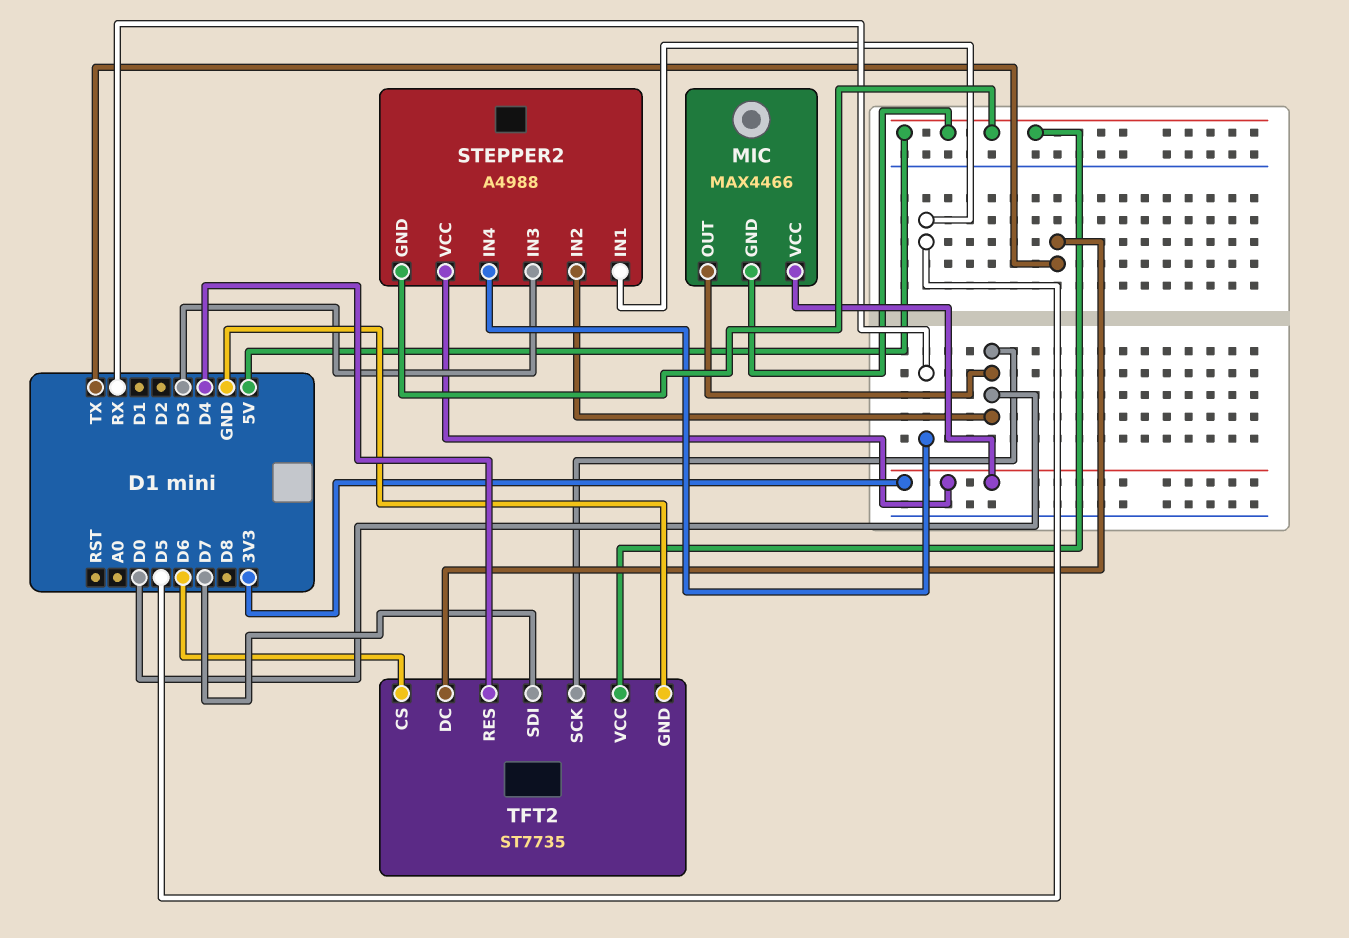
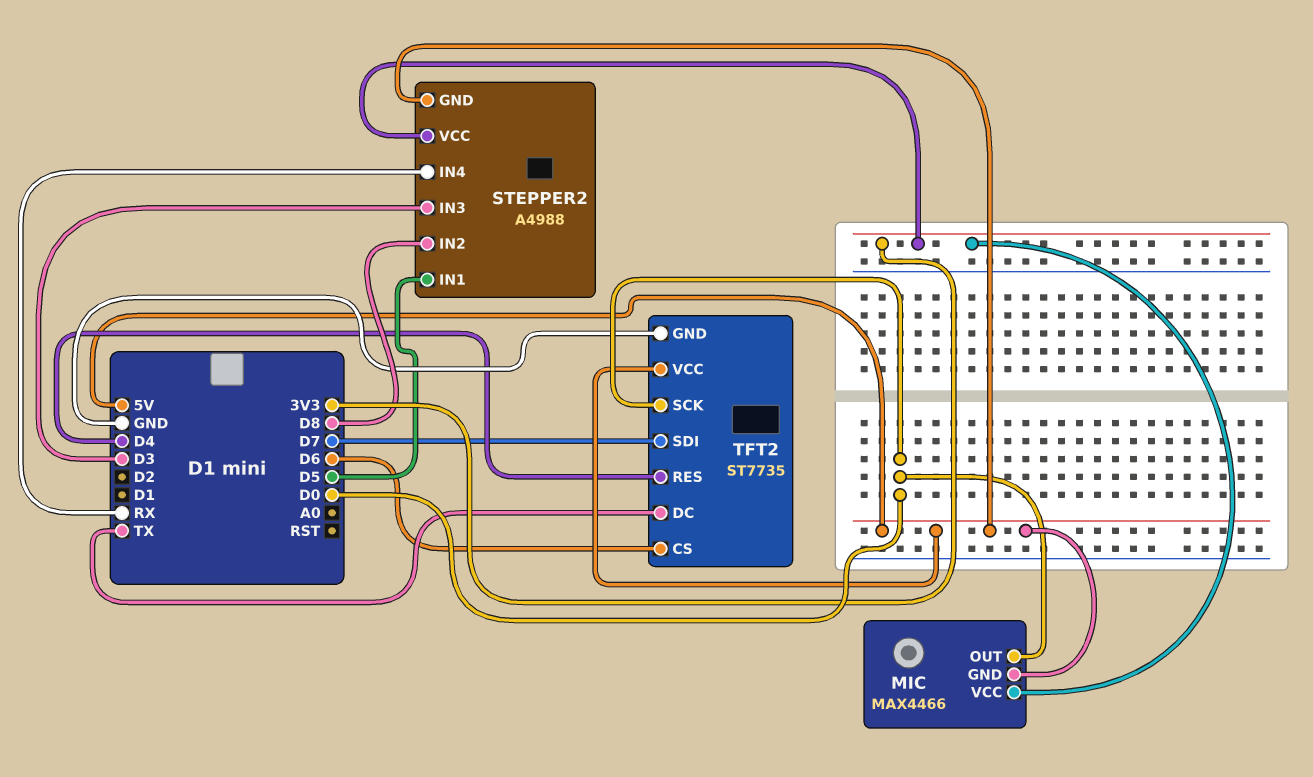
STEPPER2 pin IN2: D0 -> D8

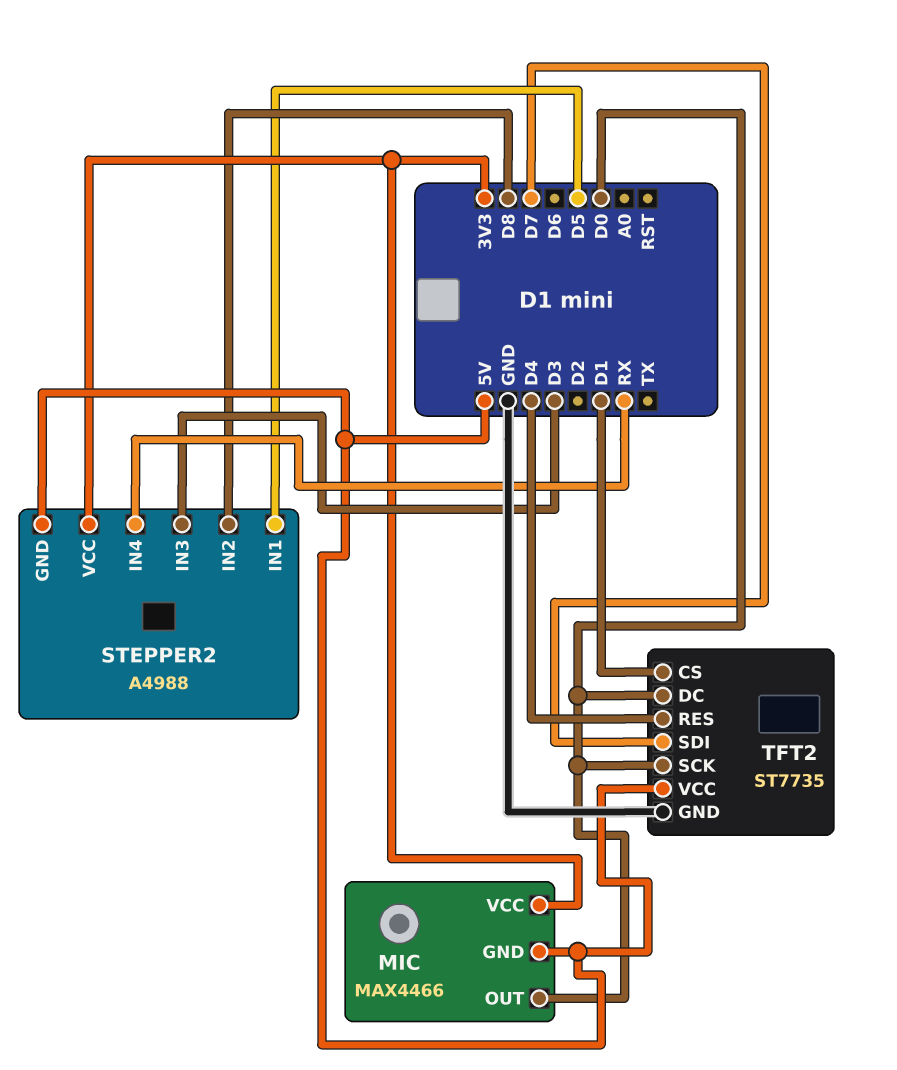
TFT2 pin CS: D6 -> D1
TFT2 pin DC: TX -> D0

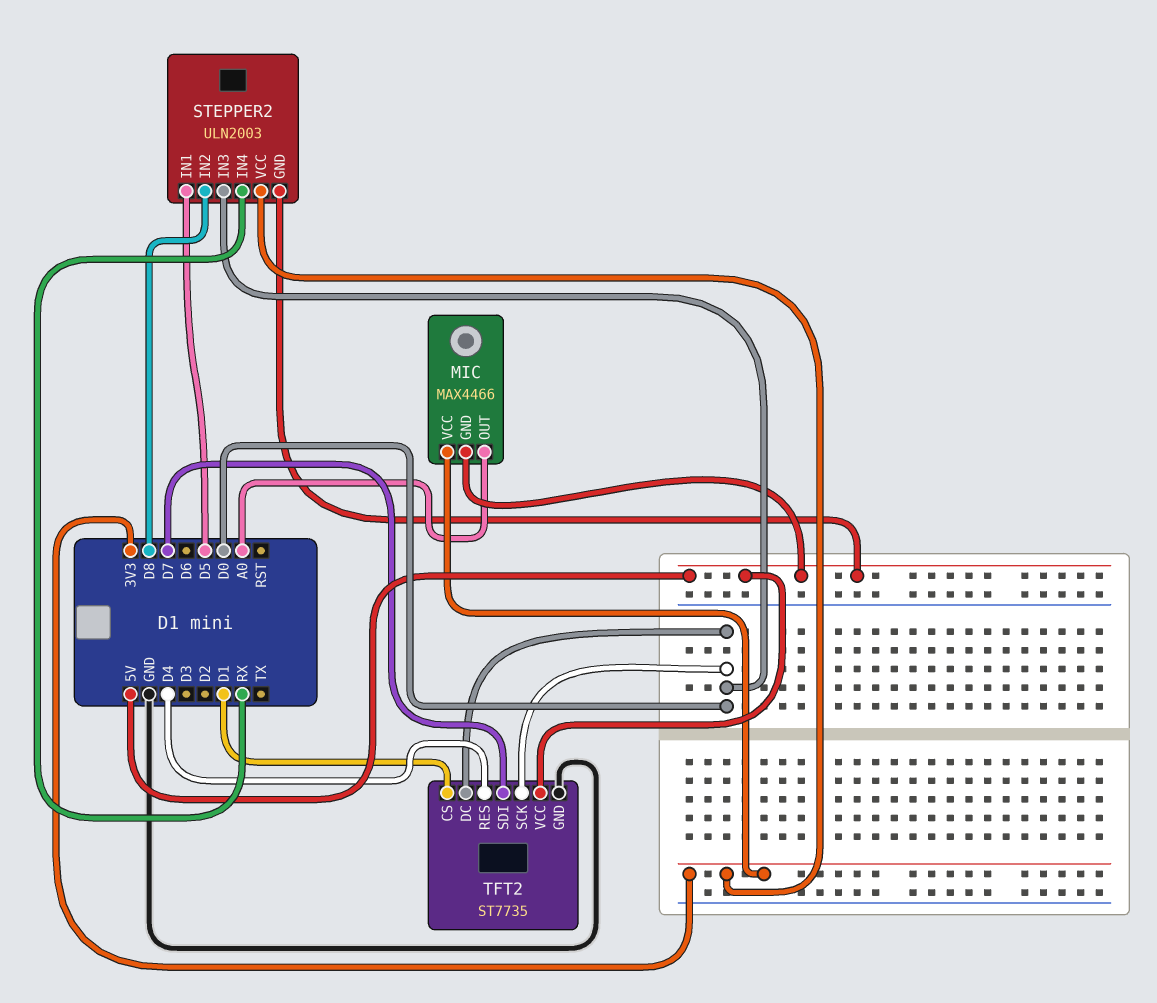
MIC pin OUT: D0 -> A0
STEPPER2: A4988 -> ULN2003
STEPPER2 pin IN3: D3 -> D0

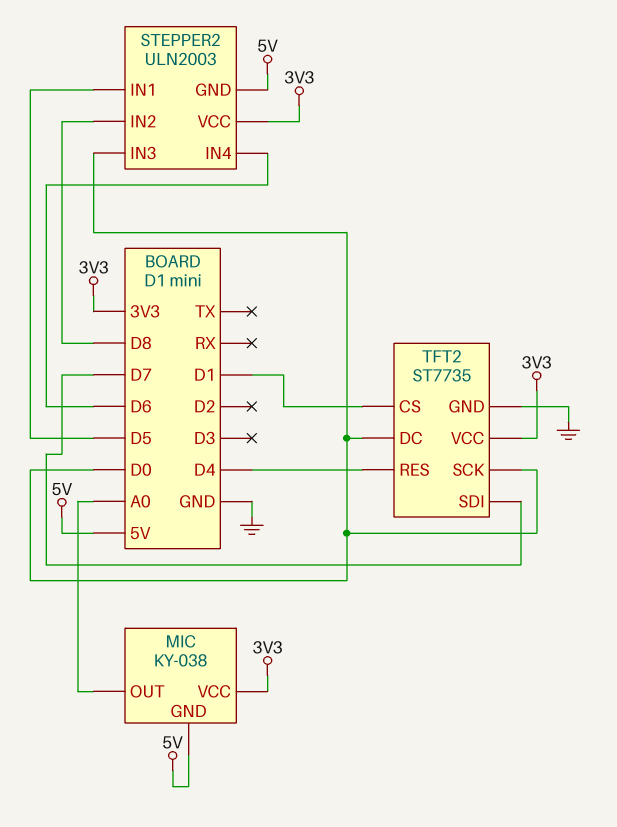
MIC: MAX4466 -> KY-038
STEPPER2 pin IN4: RX -> D6
TFT2 pin VCC: 5V -> 3V3

